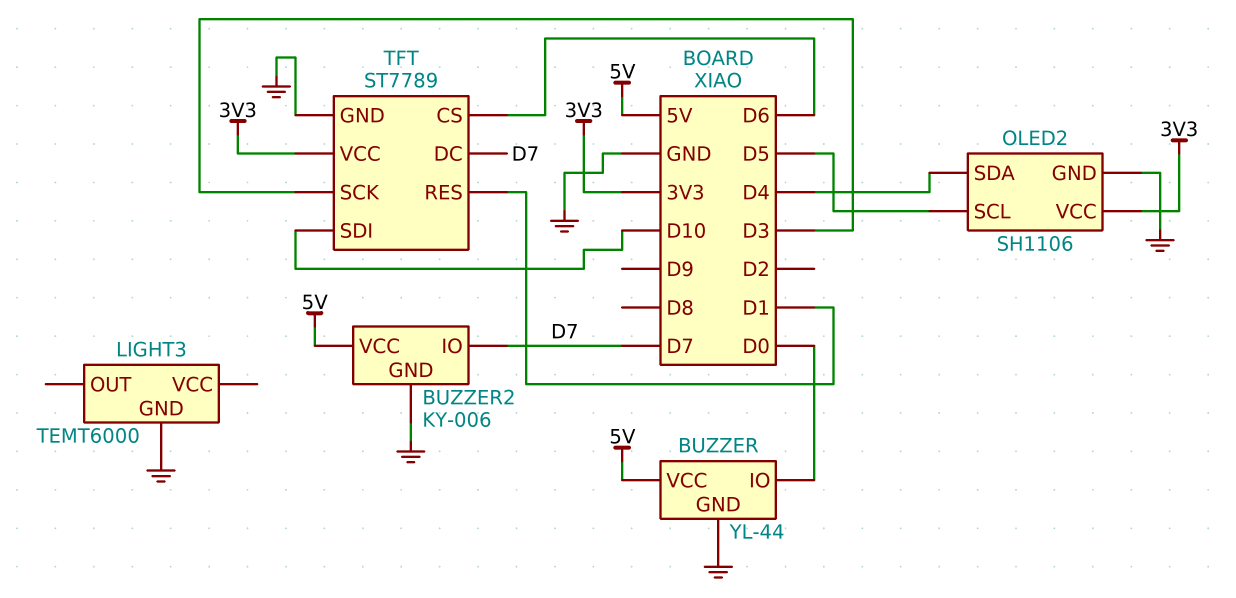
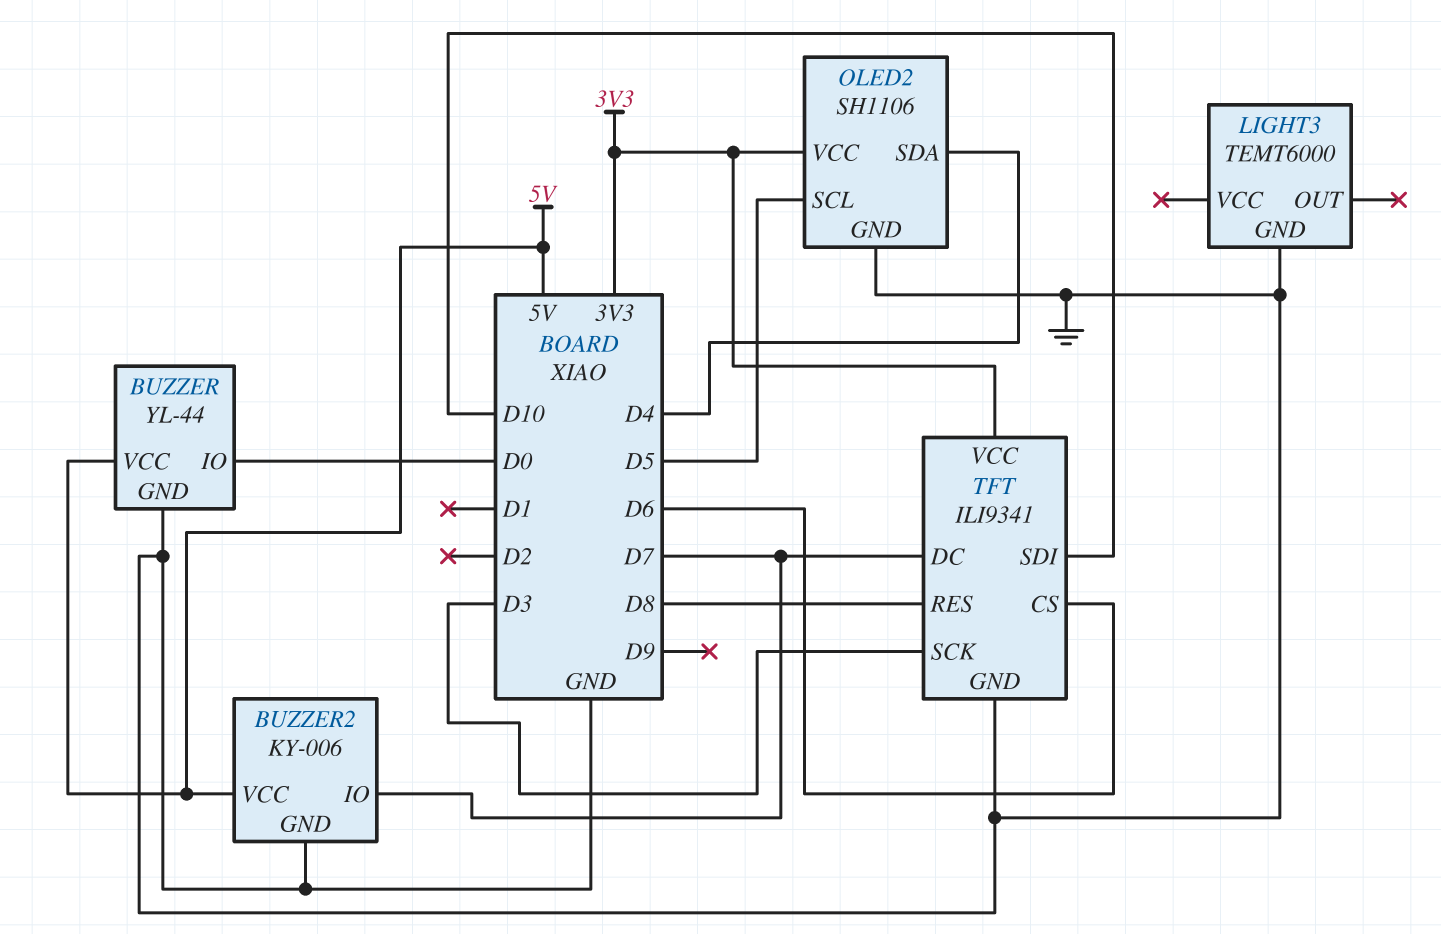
TFT: ST7789 -> ILI9341
TFT pin RES: D1 -> D8

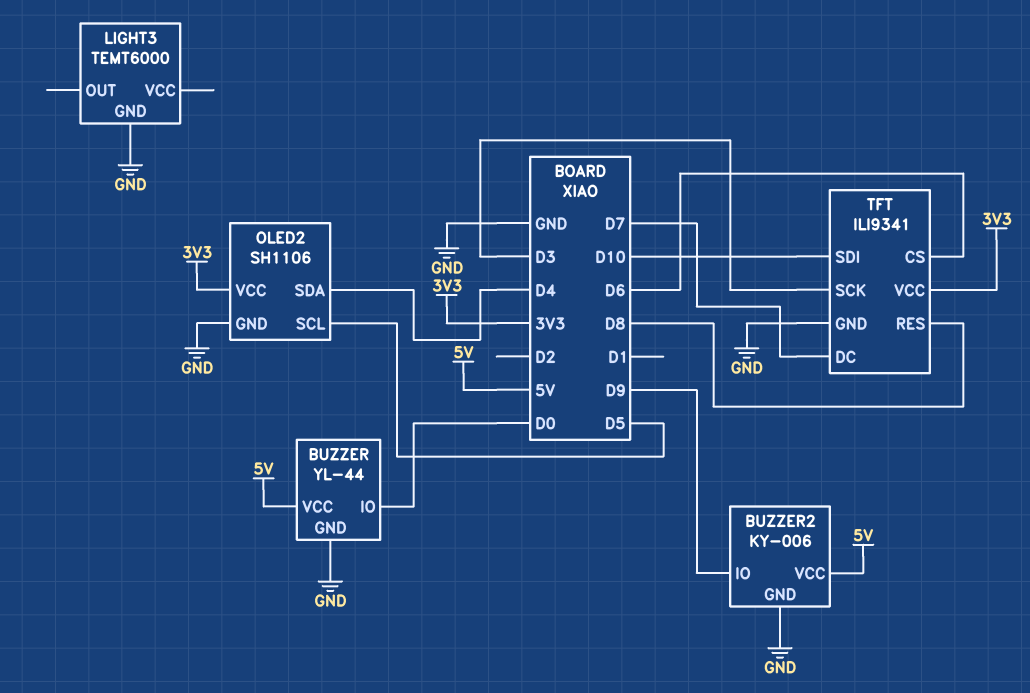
BUZZER2 pin IO: D7 -> D9

